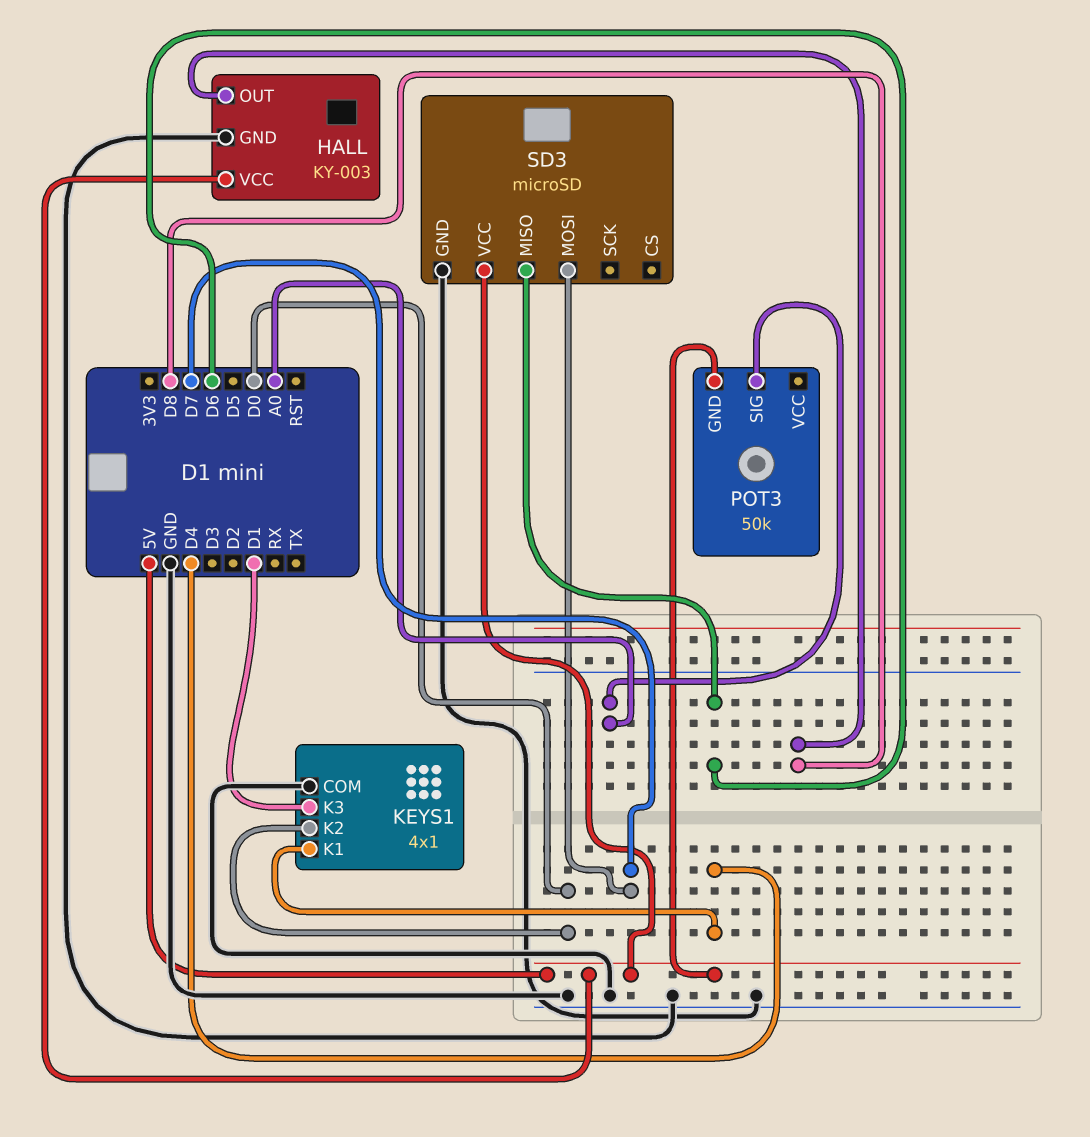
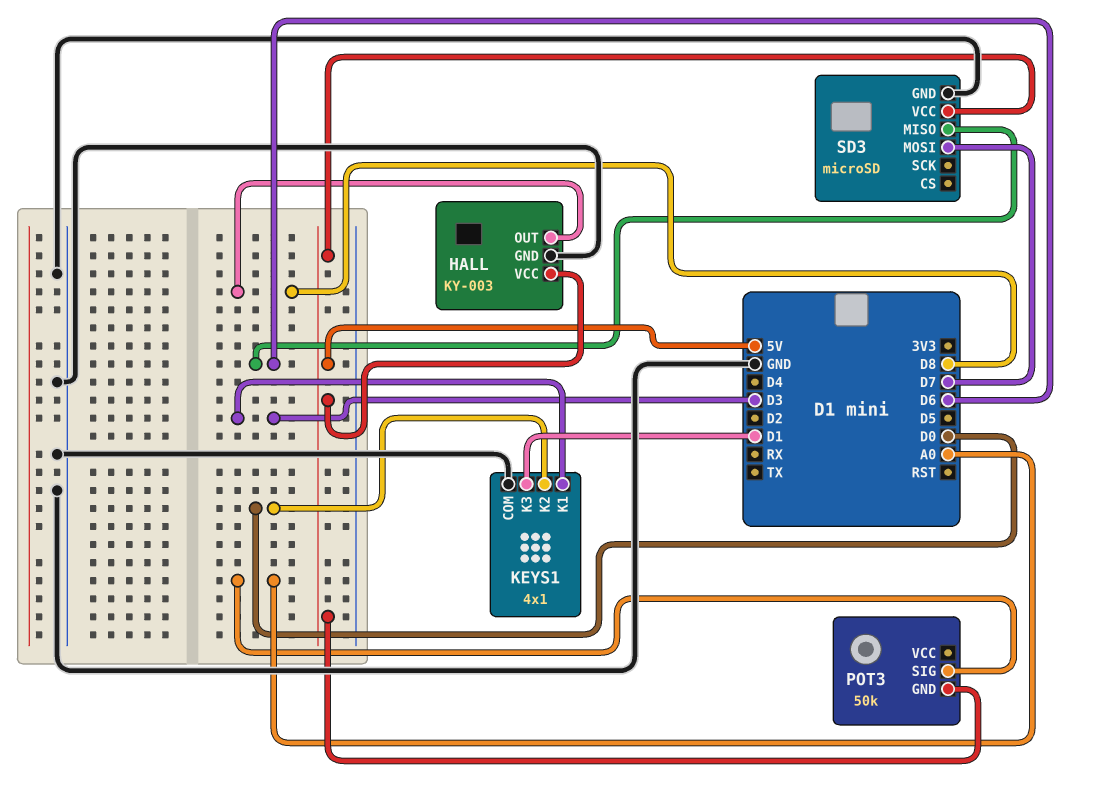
KEYS1 pin K1: D4 -> D3

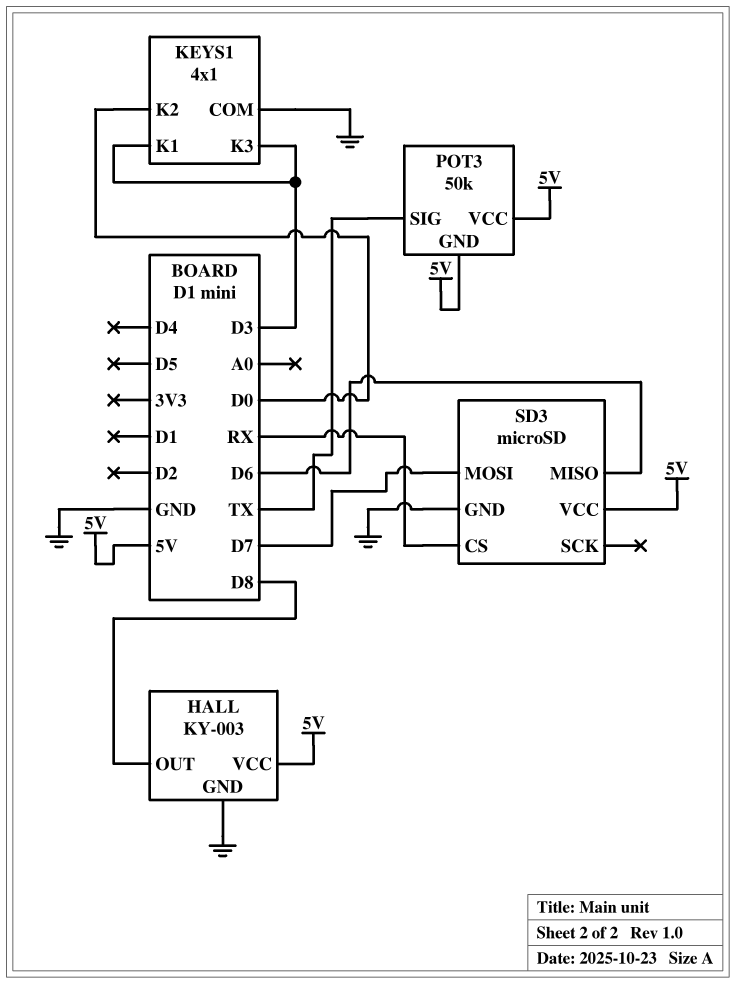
KEYS1 pin K3: D1 -> D3
POT3 pin SIG: A0 -> TX
POT3 pin VCC: none -> 5V
SD3 pin CS: none -> RX

